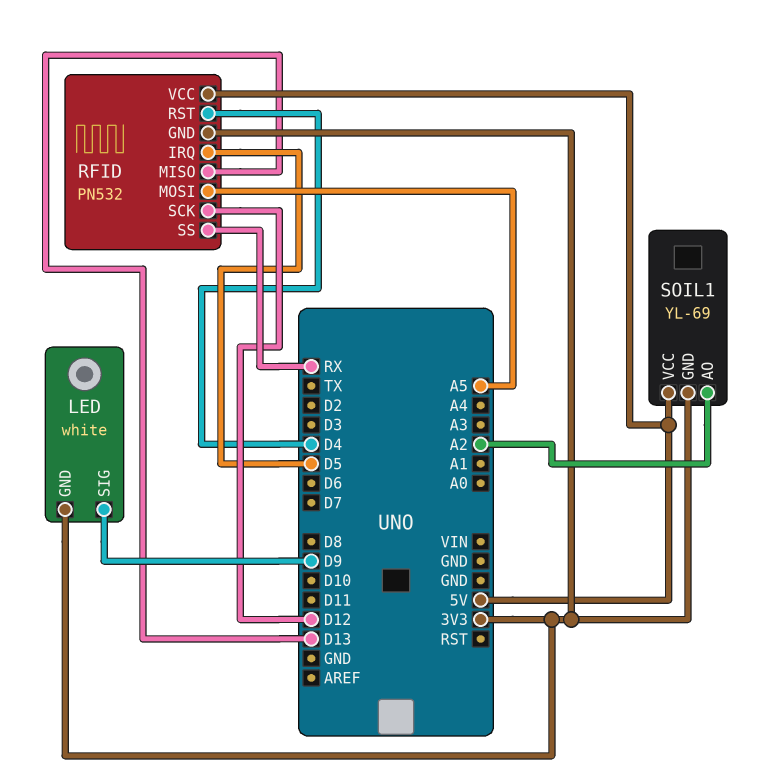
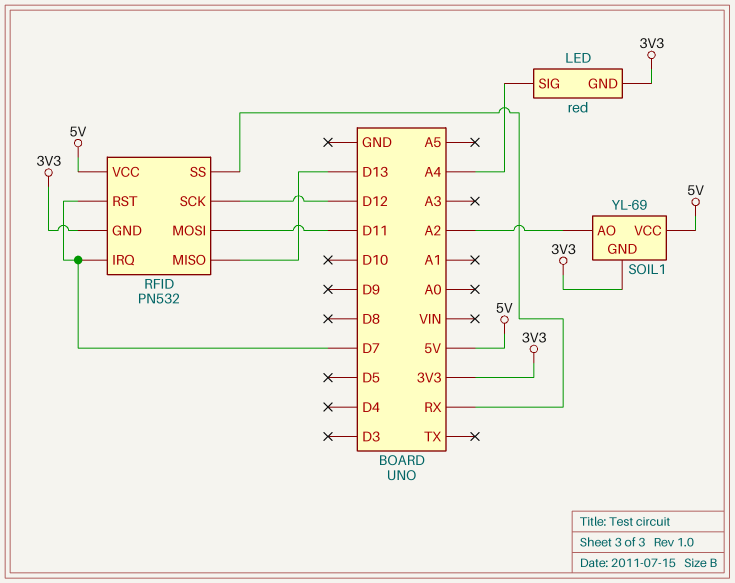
LED: white -> red
LED pin SIG: D9 -> A4
RFID pin IRQ: D5 -> D7
RFID pin MOSI: A5 -> D11
RFID pin RST: D4 -> D7

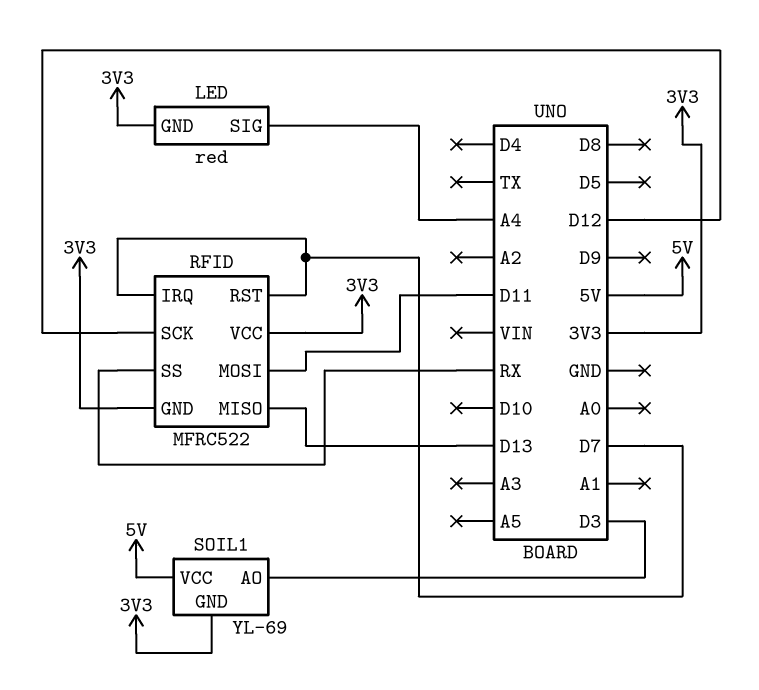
RFID: PN532 -> MFRC522
RFID pin VCC: 5V -> 3V3
SOIL1 pin AO: A2 -> D3

